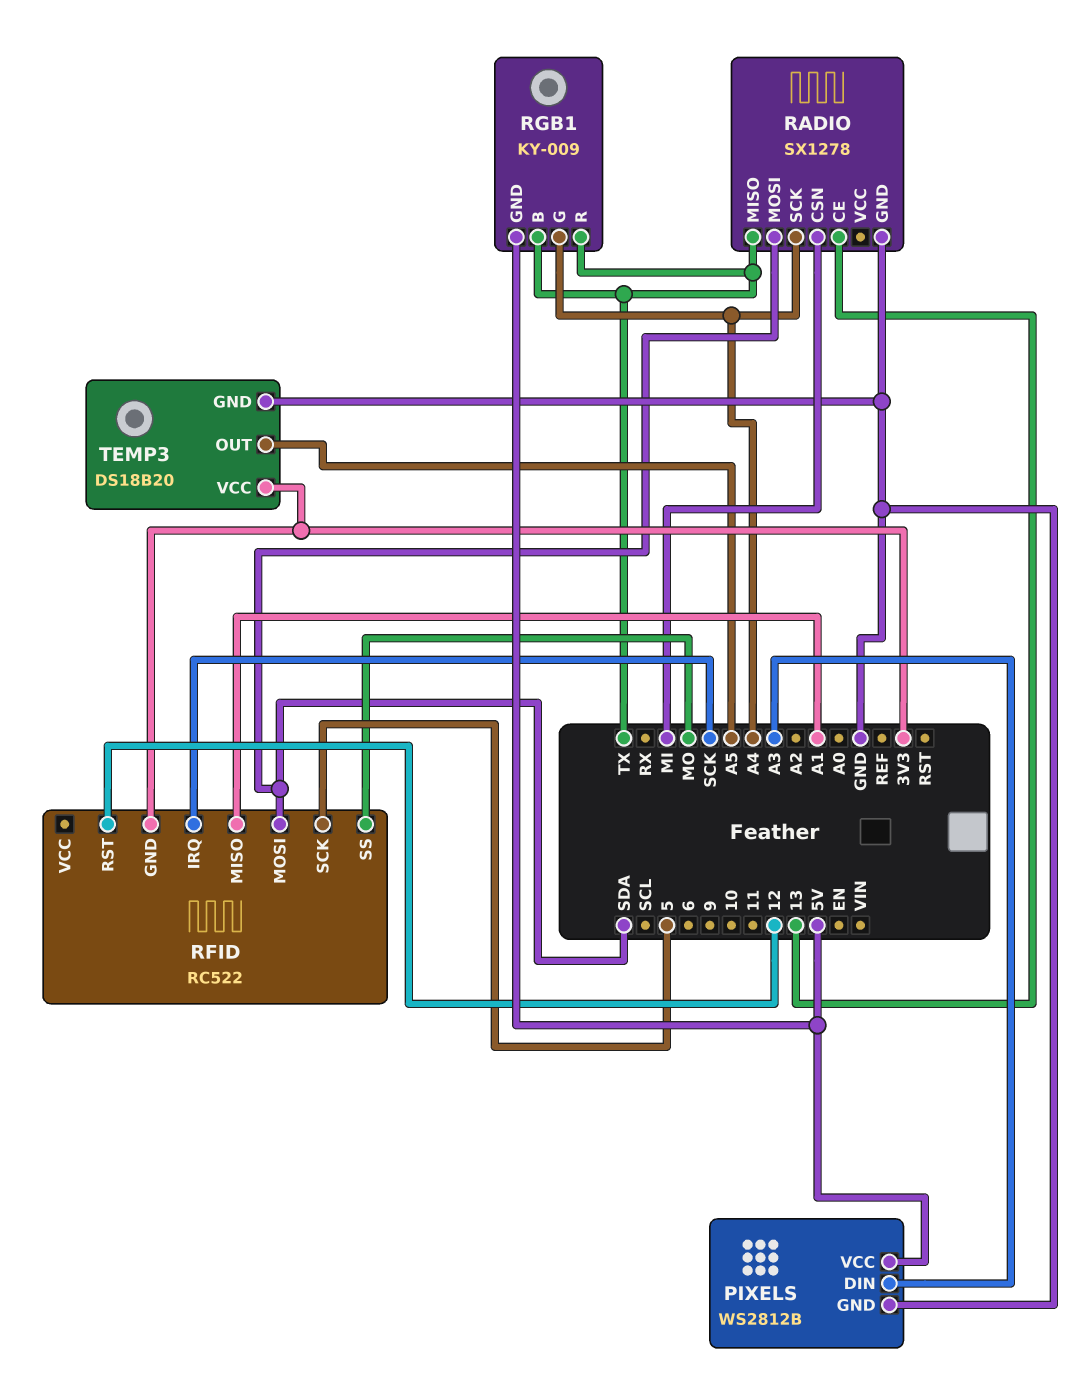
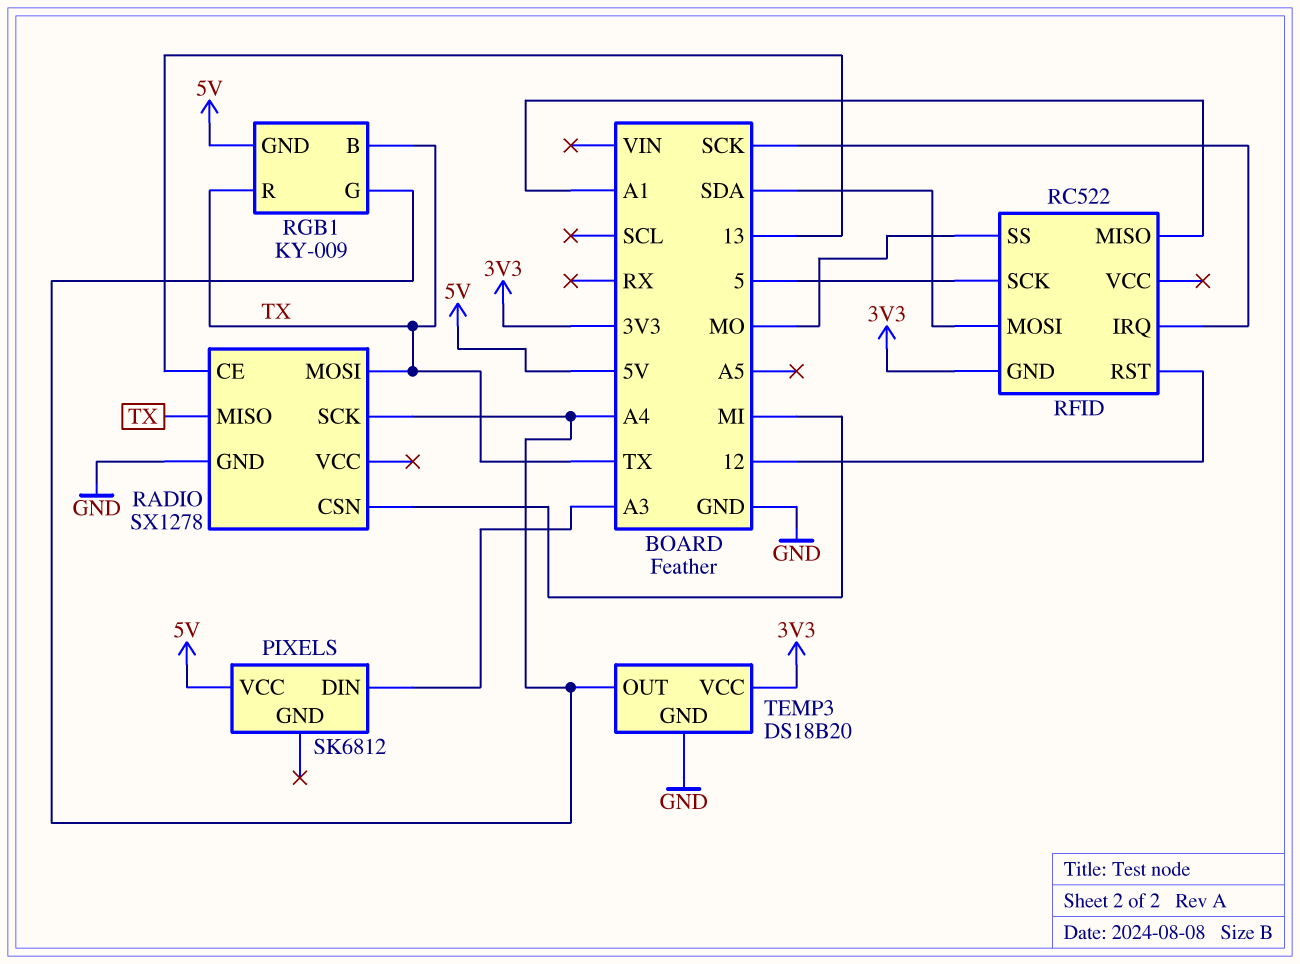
PIXELS: WS2812B -> SK6812
PIXELS pin GND: GND -> none
RADIO pin MOSI: SDA -> TX
TEMP3 pin OUT: A5 -> A4

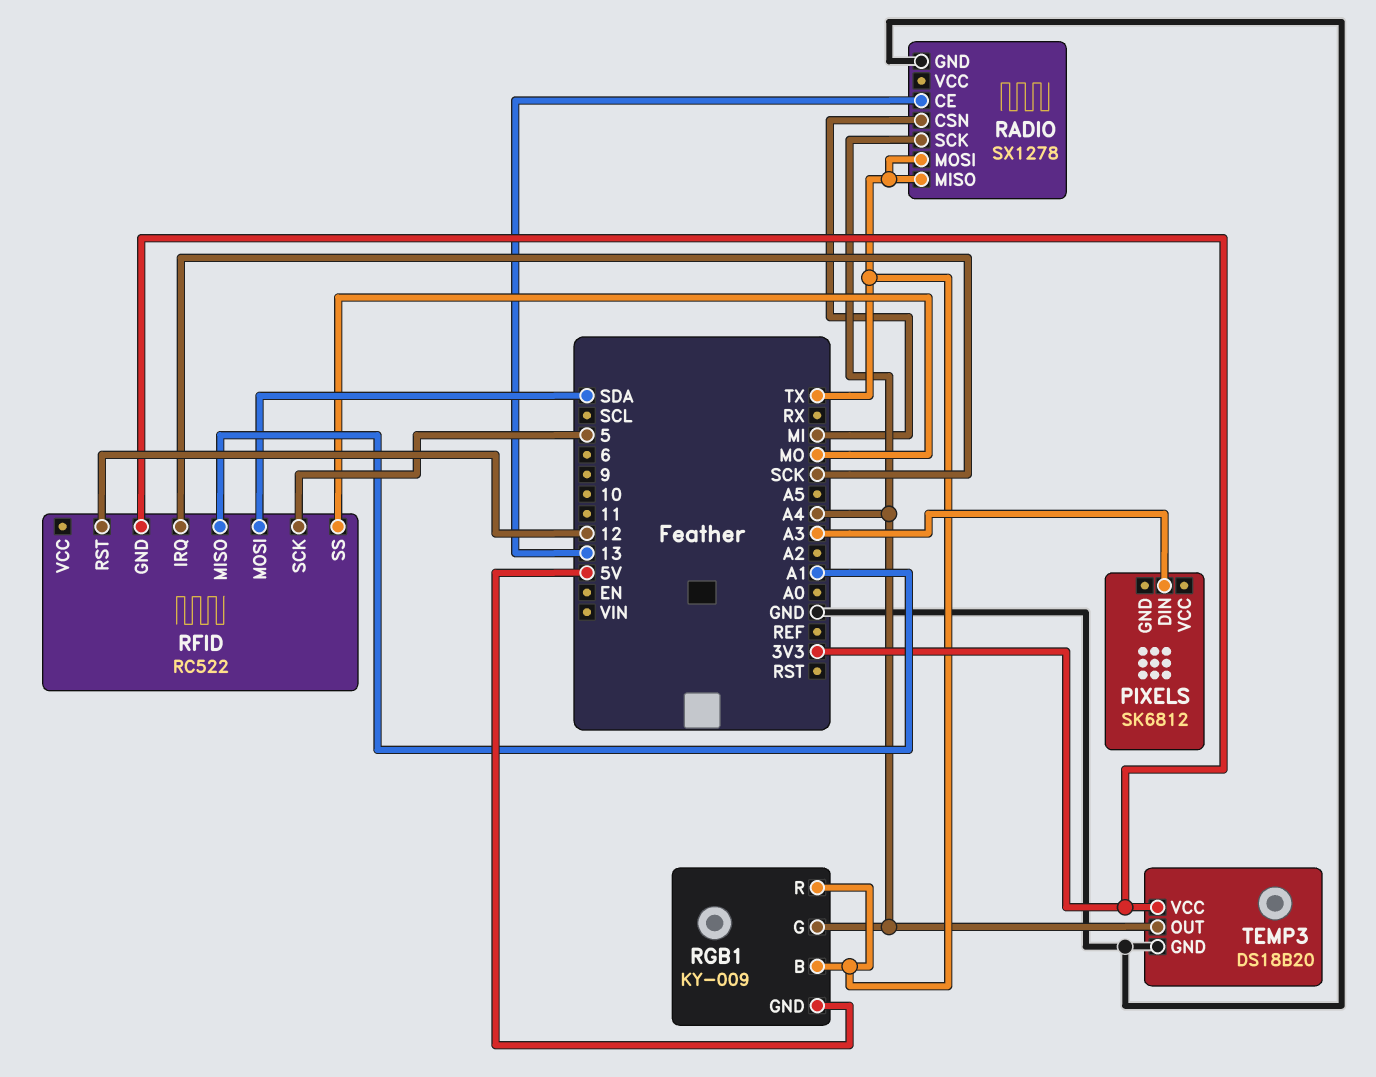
PIXELS pin VCC: 5V -> none

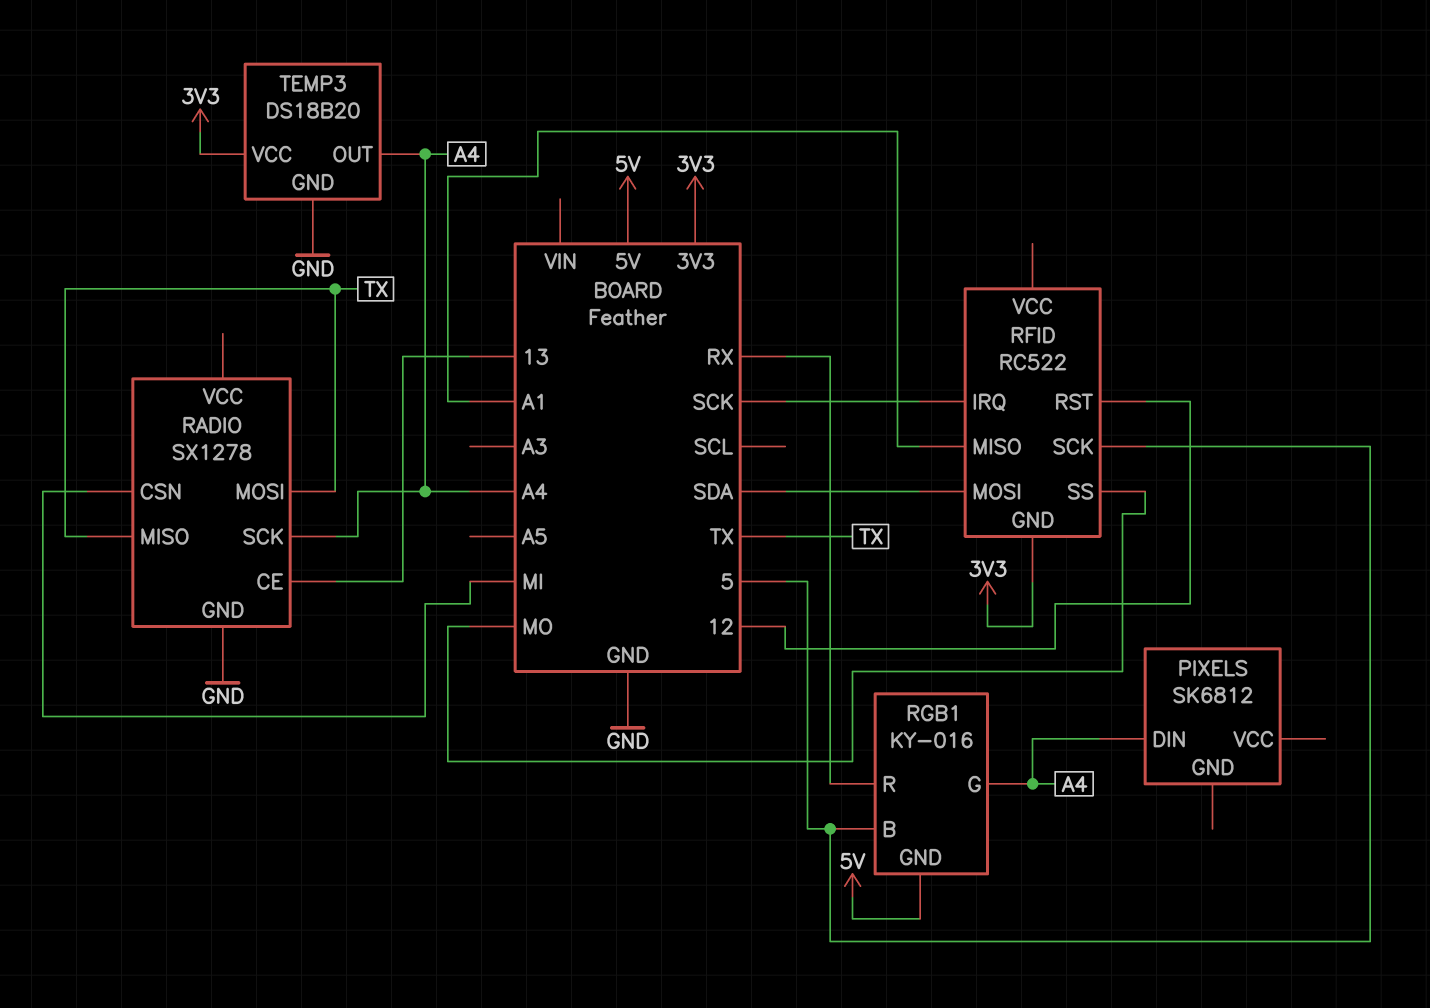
PIXELS pin DIN: A3 -> A4
RGB1: KY-009 -> KY-016
RGB1 pin B: TX -> 5
RGB1 pin R: TX -> RX

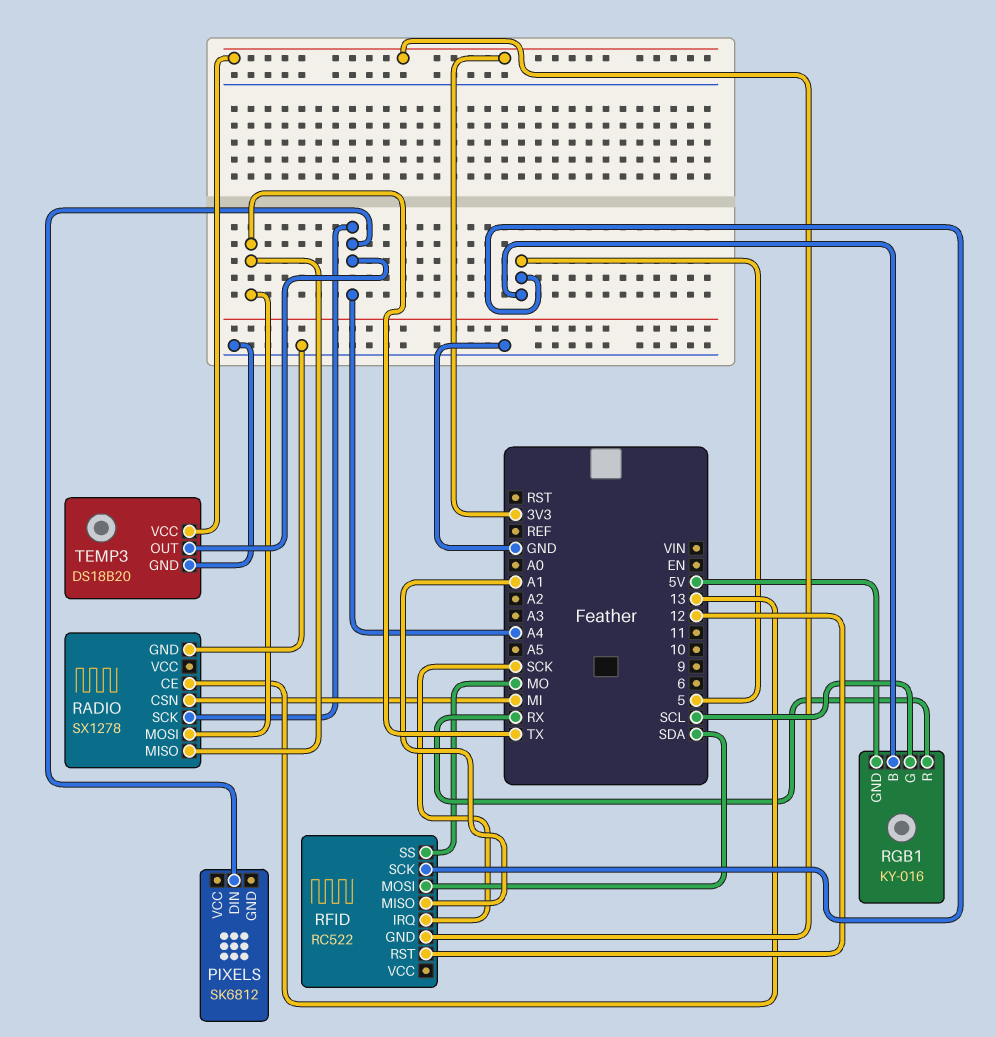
RGB1 pin G: A4 -> SCL

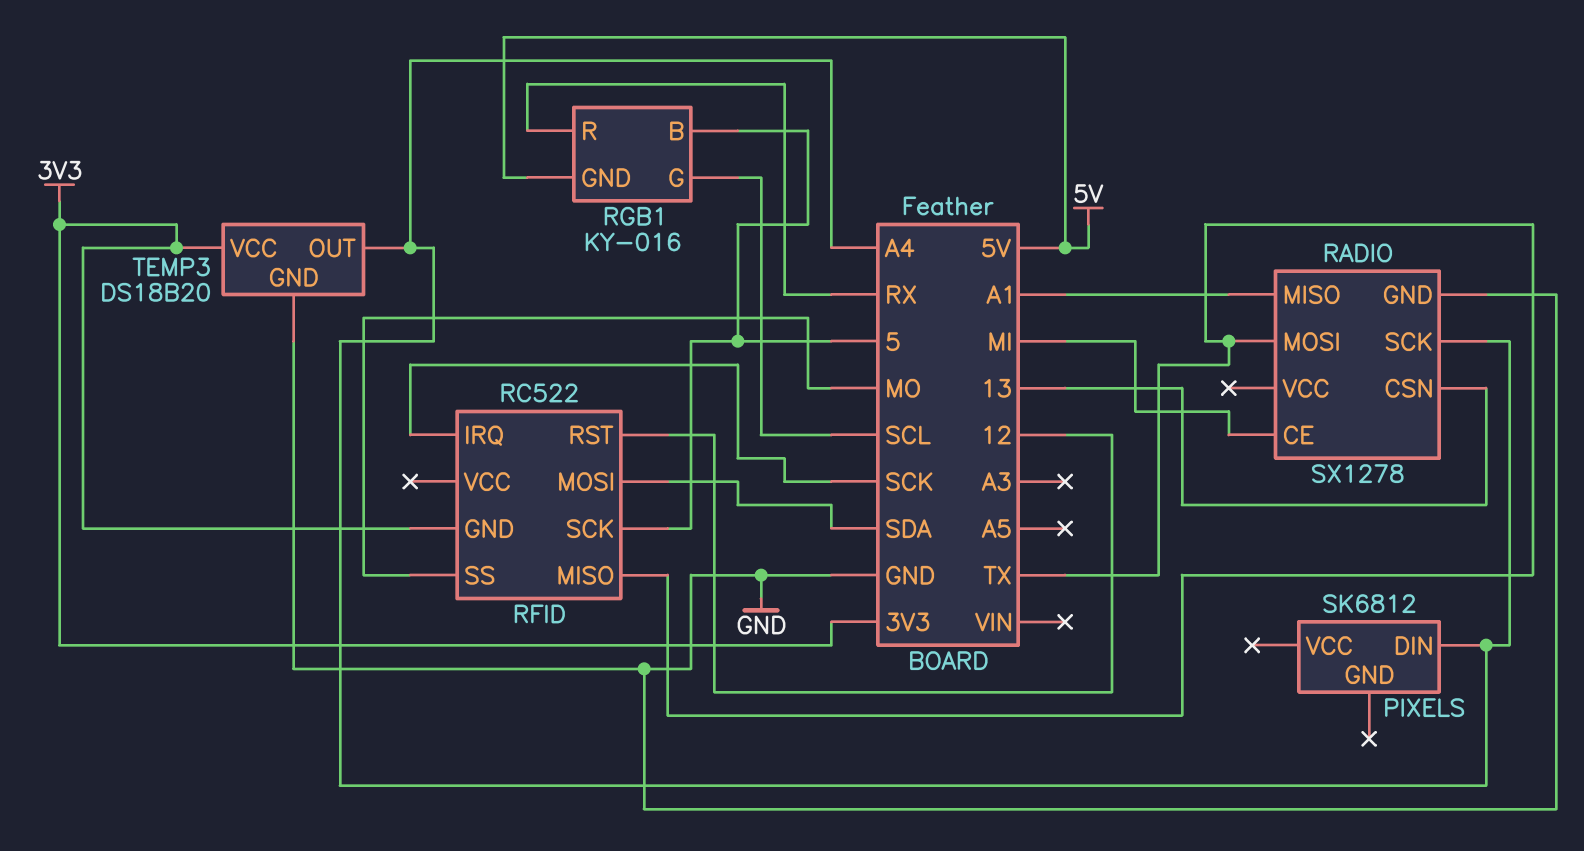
RADIO pin CE: 13 -> MI
RADIO pin CSN: MI -> 13
RADIO pin MISO: TX -> A1
RFID pin MISO: A1 -> TX

